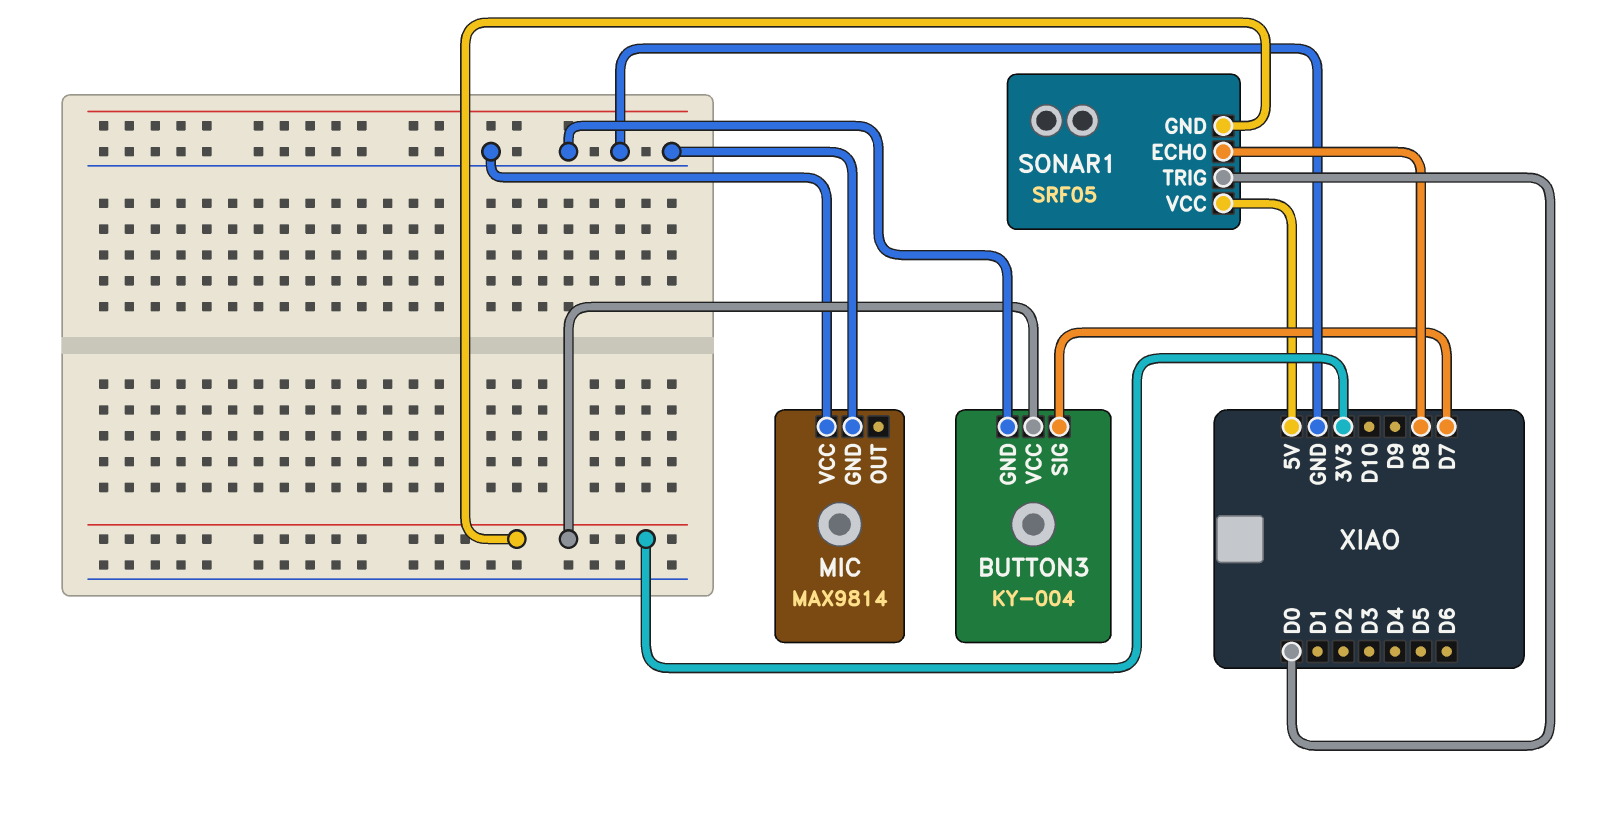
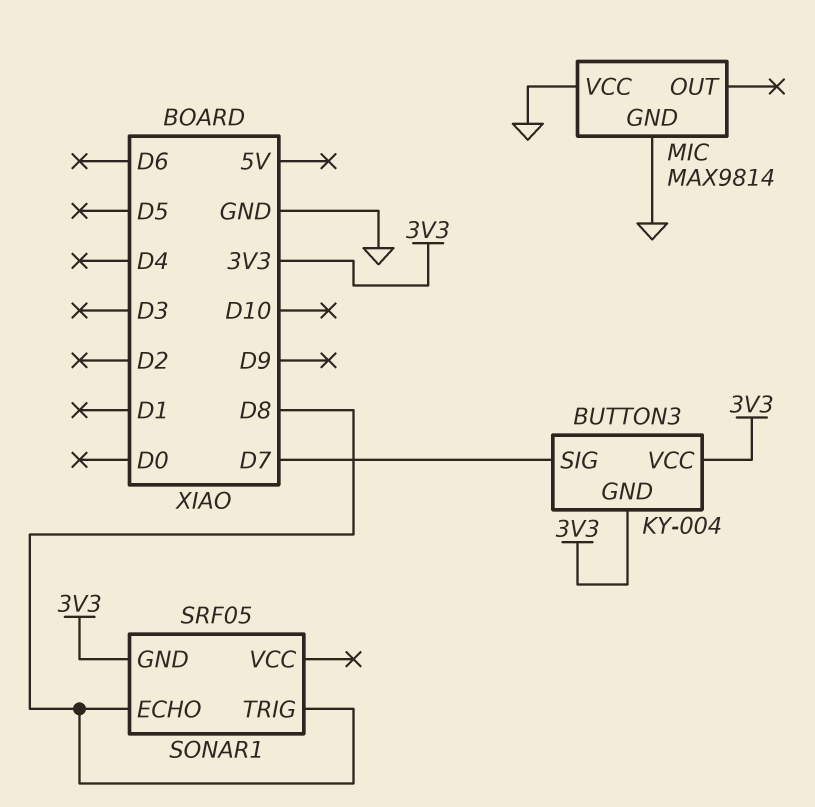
BUTTON3 pin GND: GND -> 3V3
SONAR1 pin TRIG: D0 -> D8
SONAR1 pin VCC: 5V -> none

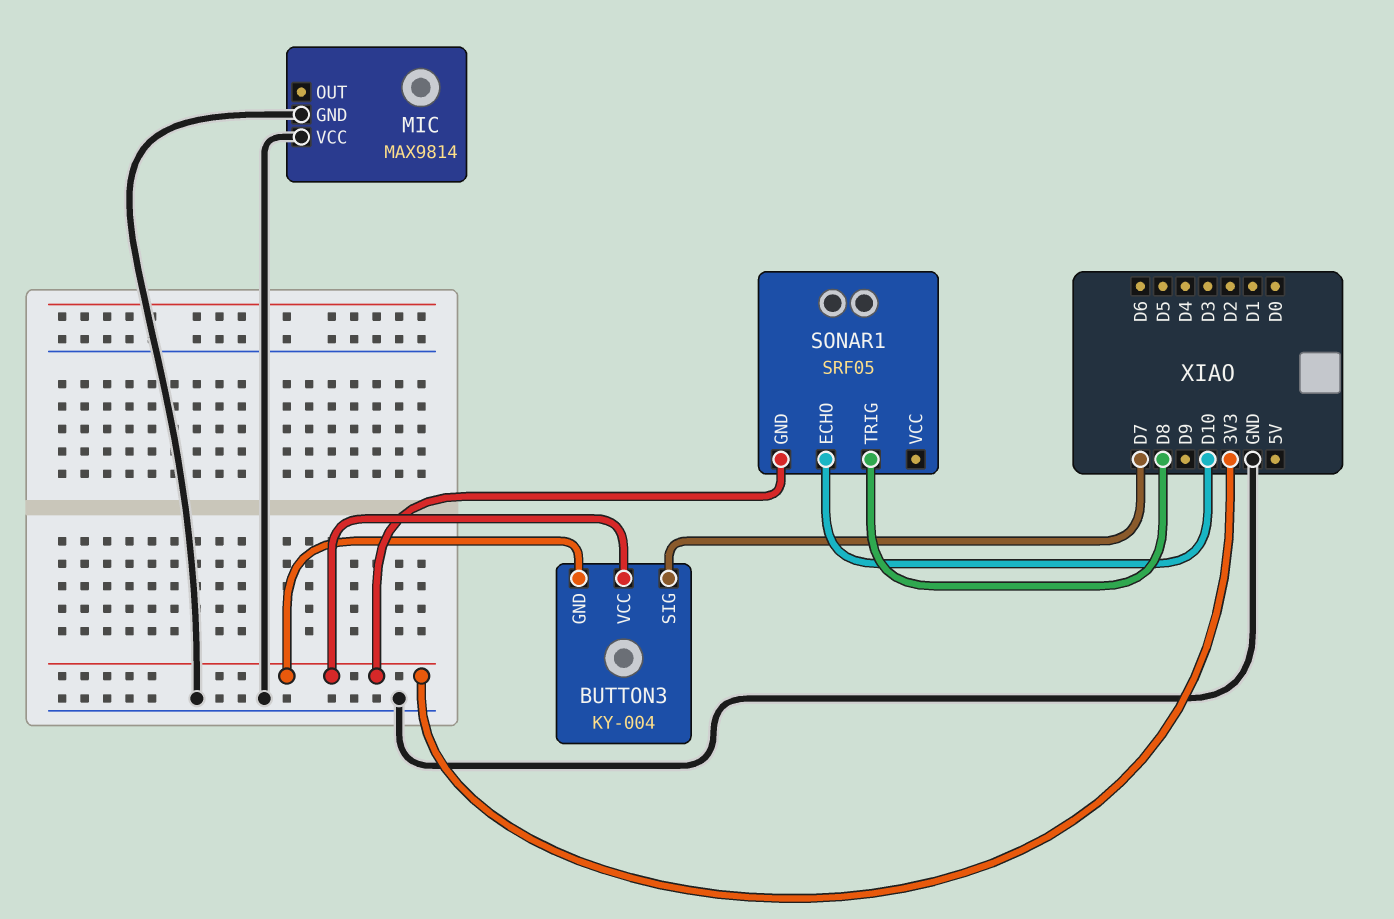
SONAR1 pin ECHO: D8 -> D10

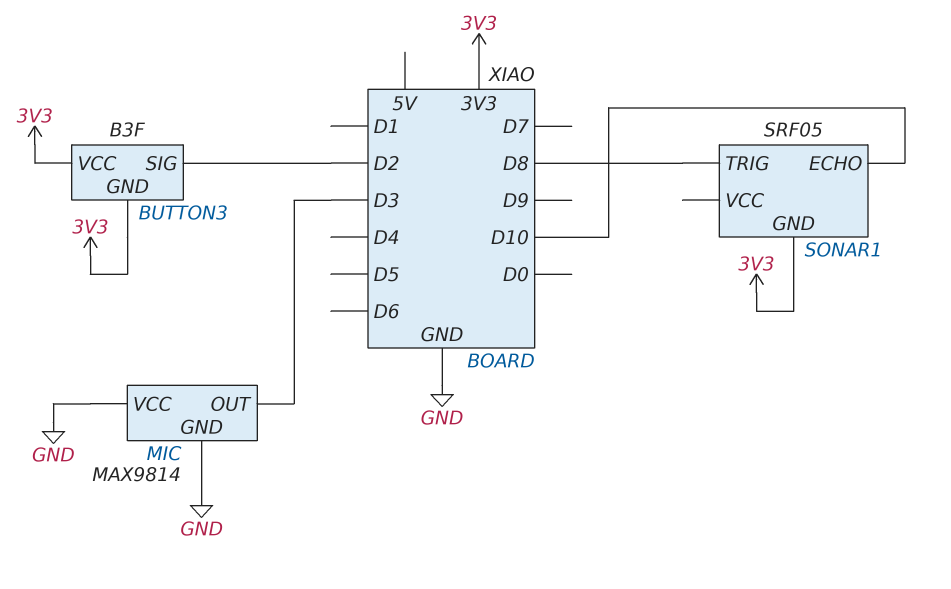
BUTTON3: KY-004 -> B3F
BUTTON3 pin SIG: D7 -> D2
MIC pin OUT: none -> D3

